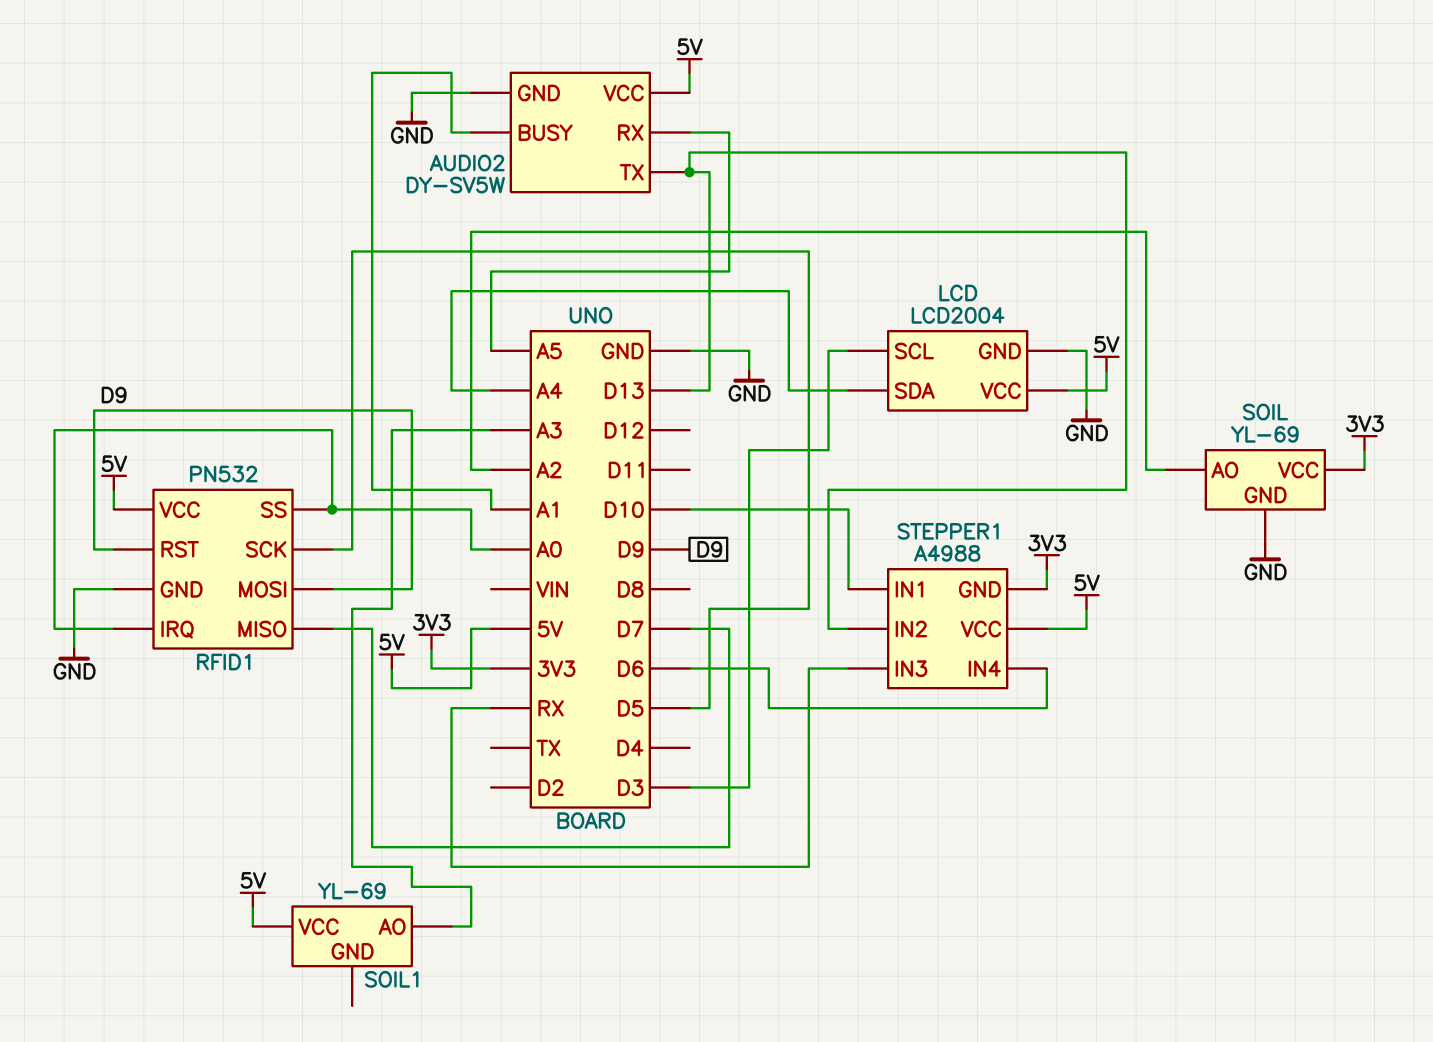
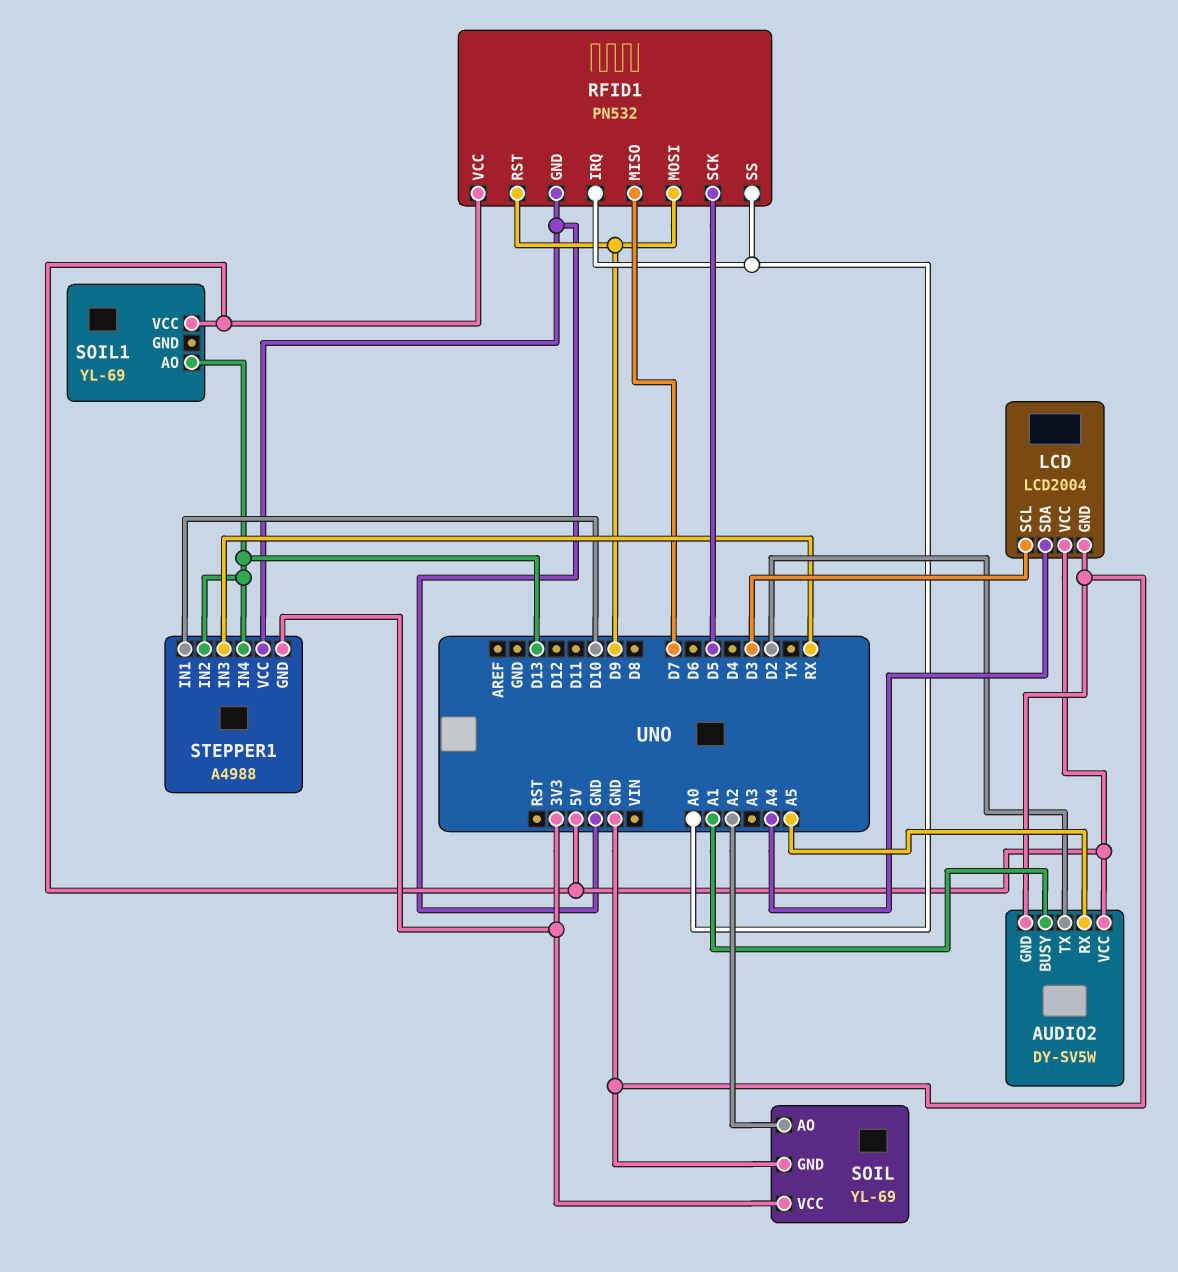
AUDIO2 pin TX: D13 -> D2
SOIL1 pin AO: A3 -> D13
STEPPER1 pin IN4: D6 -> D13
STEPPER1 pin VCC: 5V -> GND

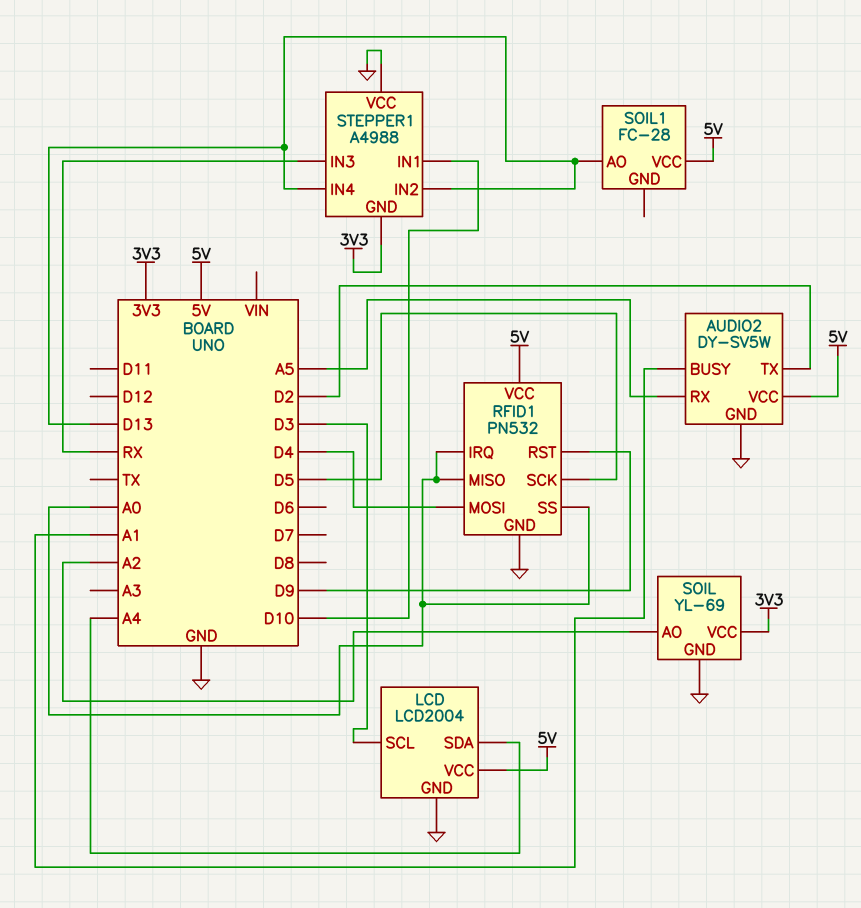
RFID1 pin MISO: D7 -> A0
RFID1 pin MOSI: D9 -> D4
SOIL1: YL-69 -> FC-28

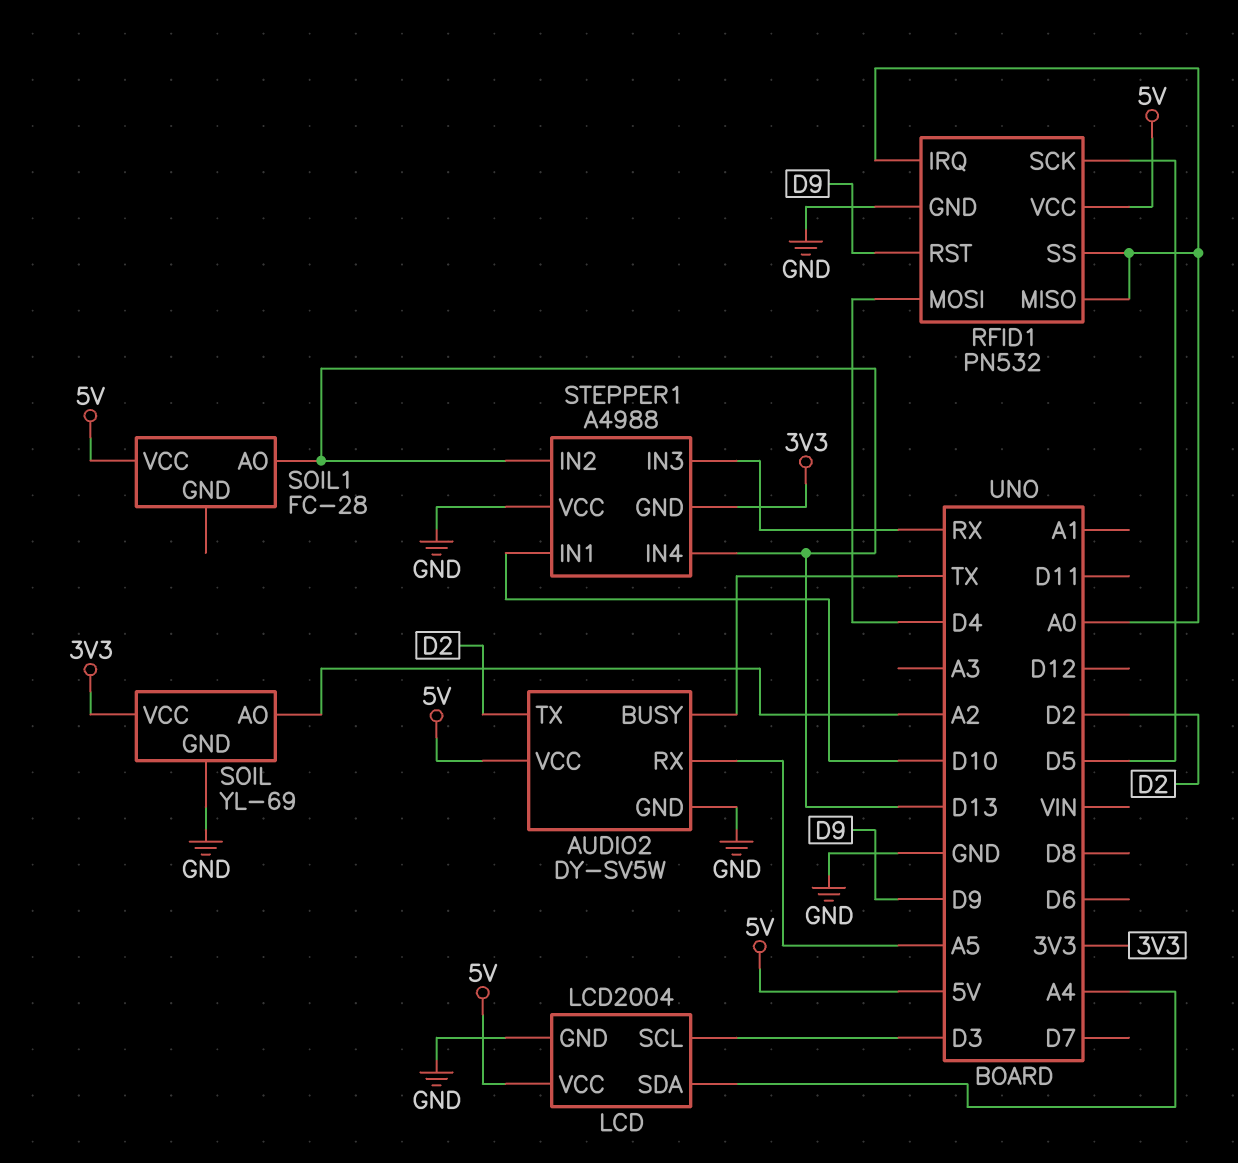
AUDIO2 pin BUSY: A1 -> TX

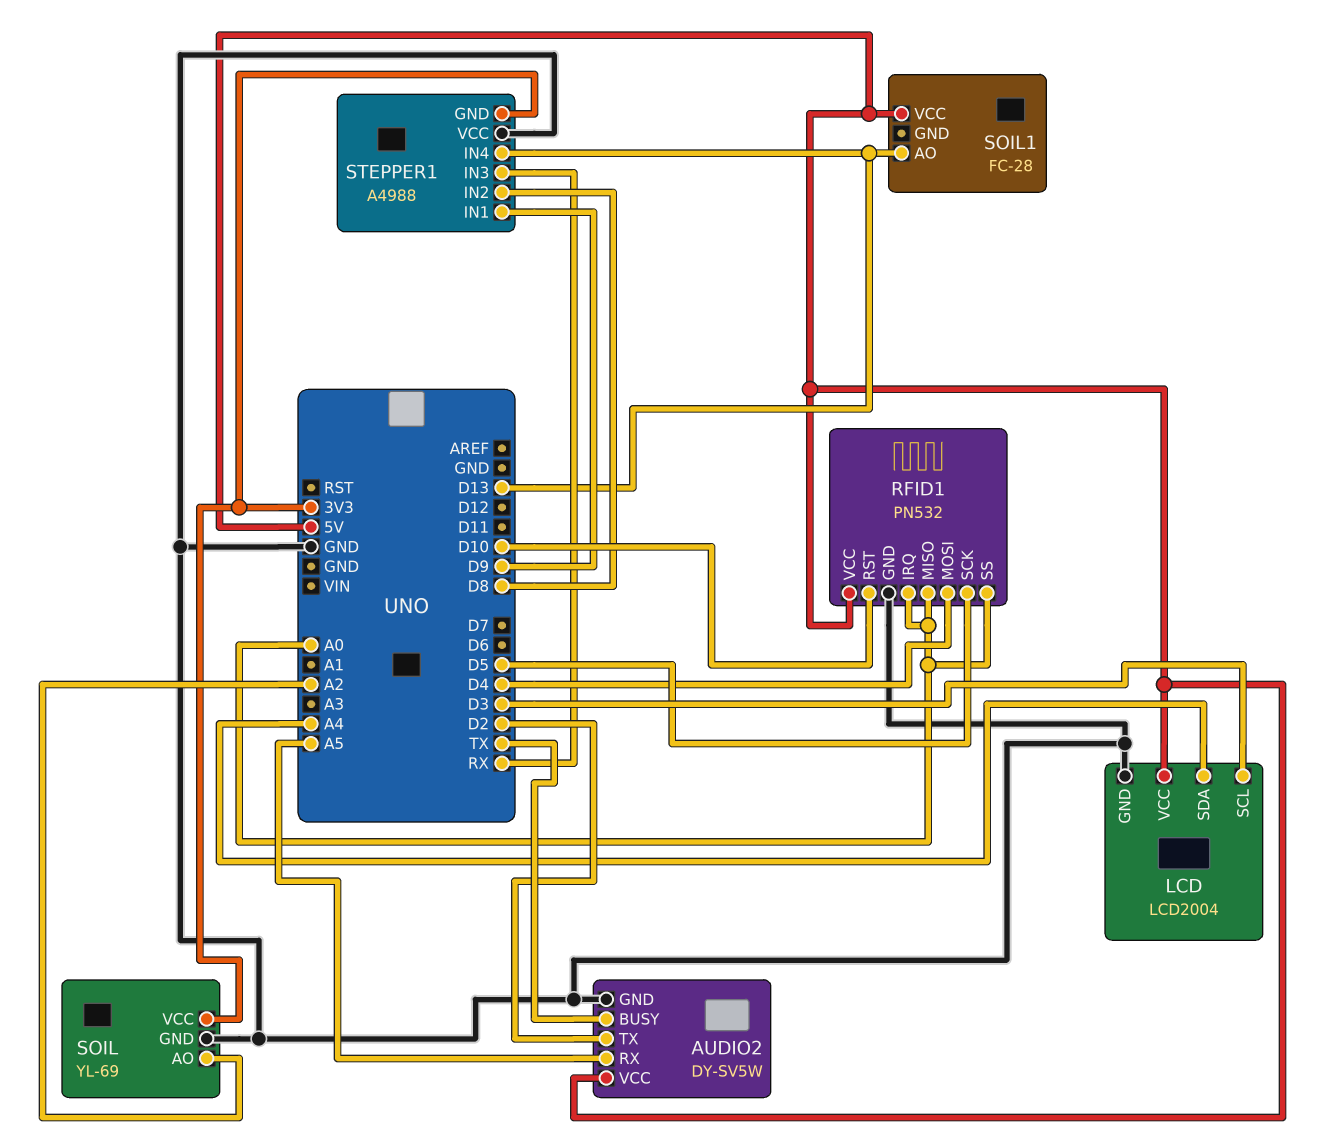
RFID1 pin RST: D9 -> D10
STEPPER1 pin IN1: D10 -> D9
STEPPER1 pin IN2: D13 -> D8

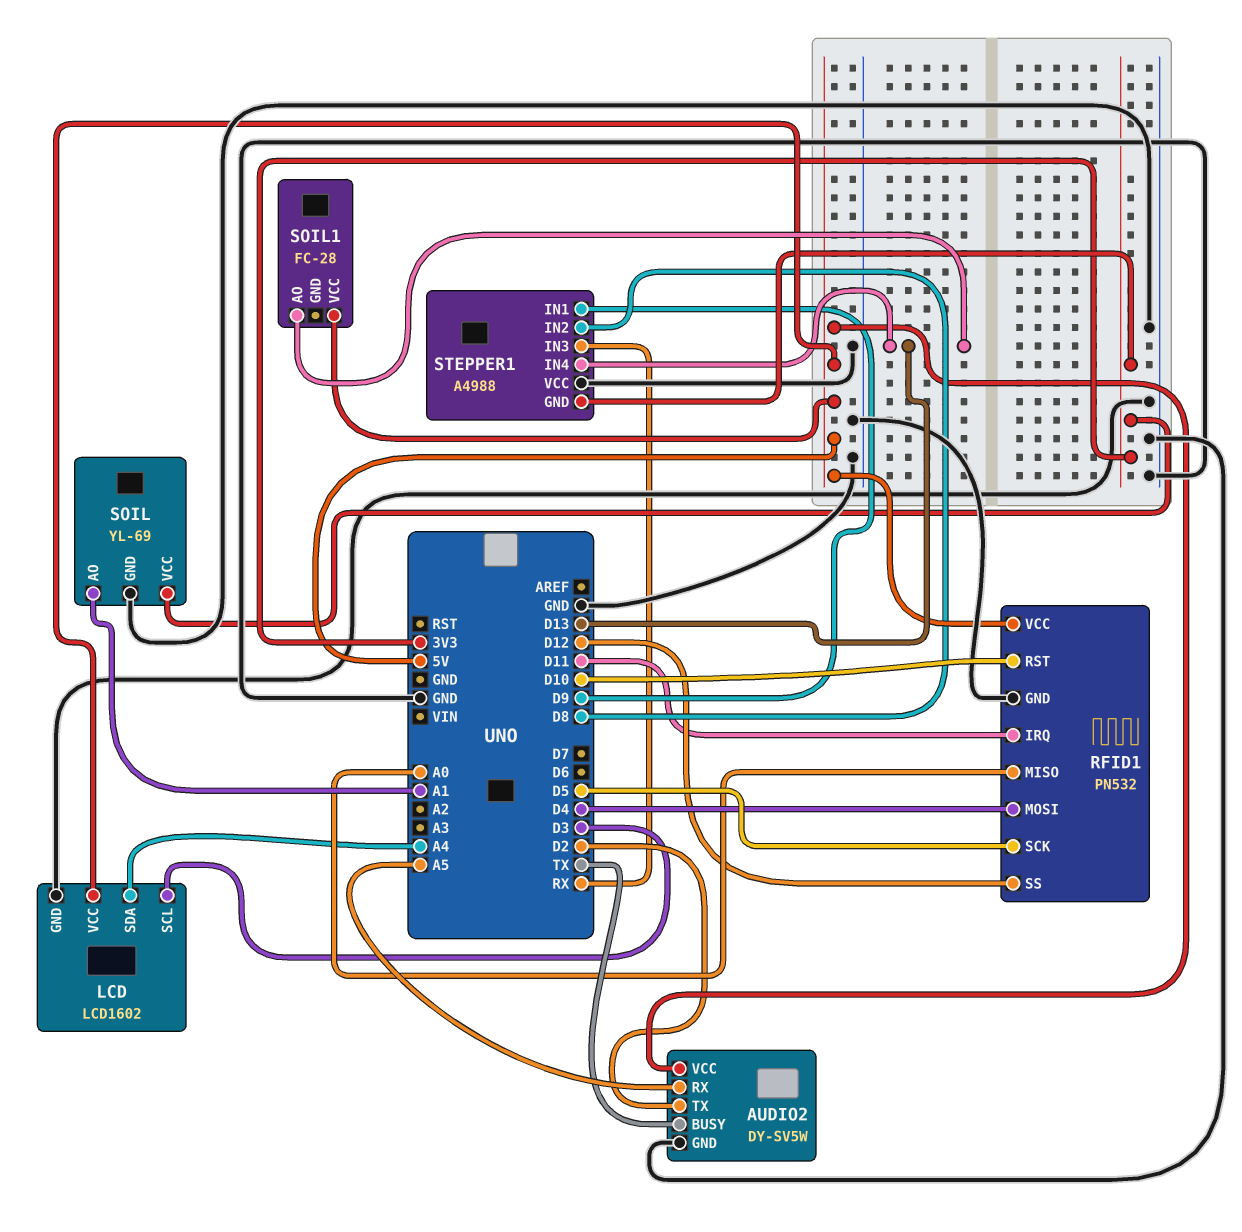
LCD: LCD2004 -> LCD1602
RFID1 pin IRQ: A0 -> D11
RFID1 pin SS: A0 -> D12
SOIL pin AO: A2 -> A1

